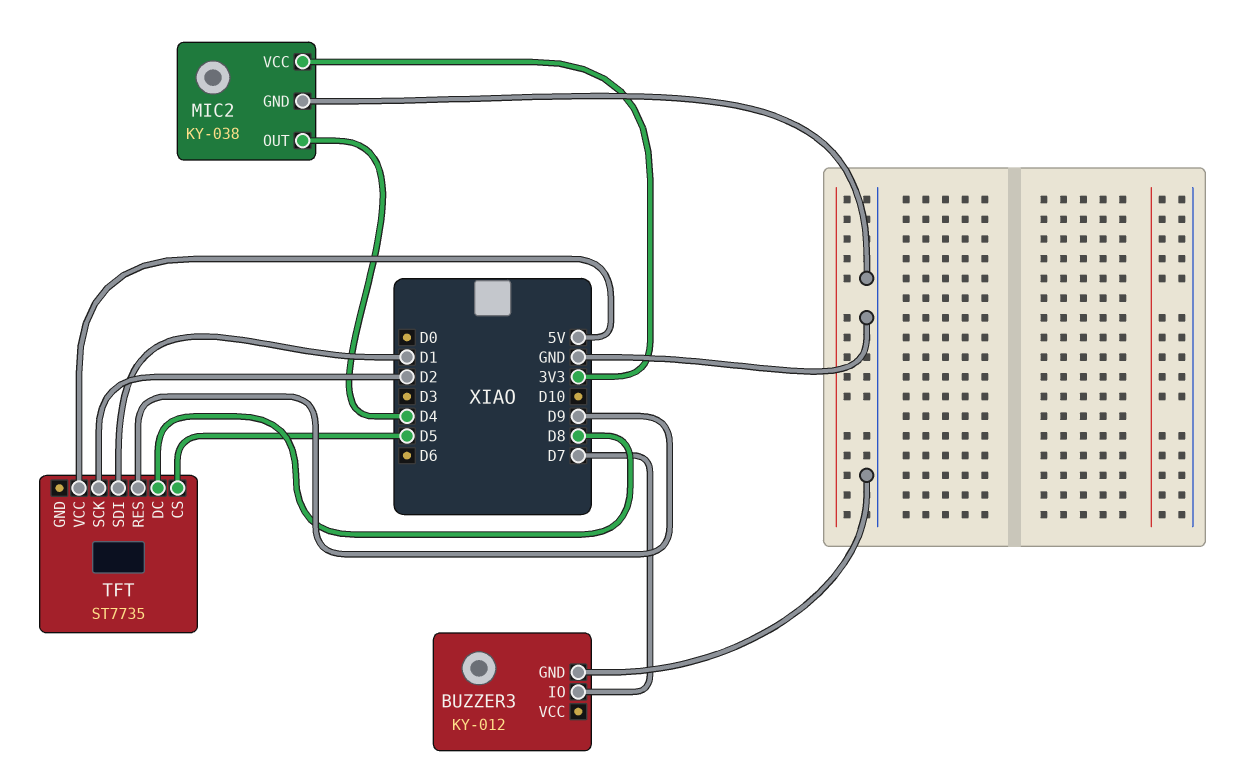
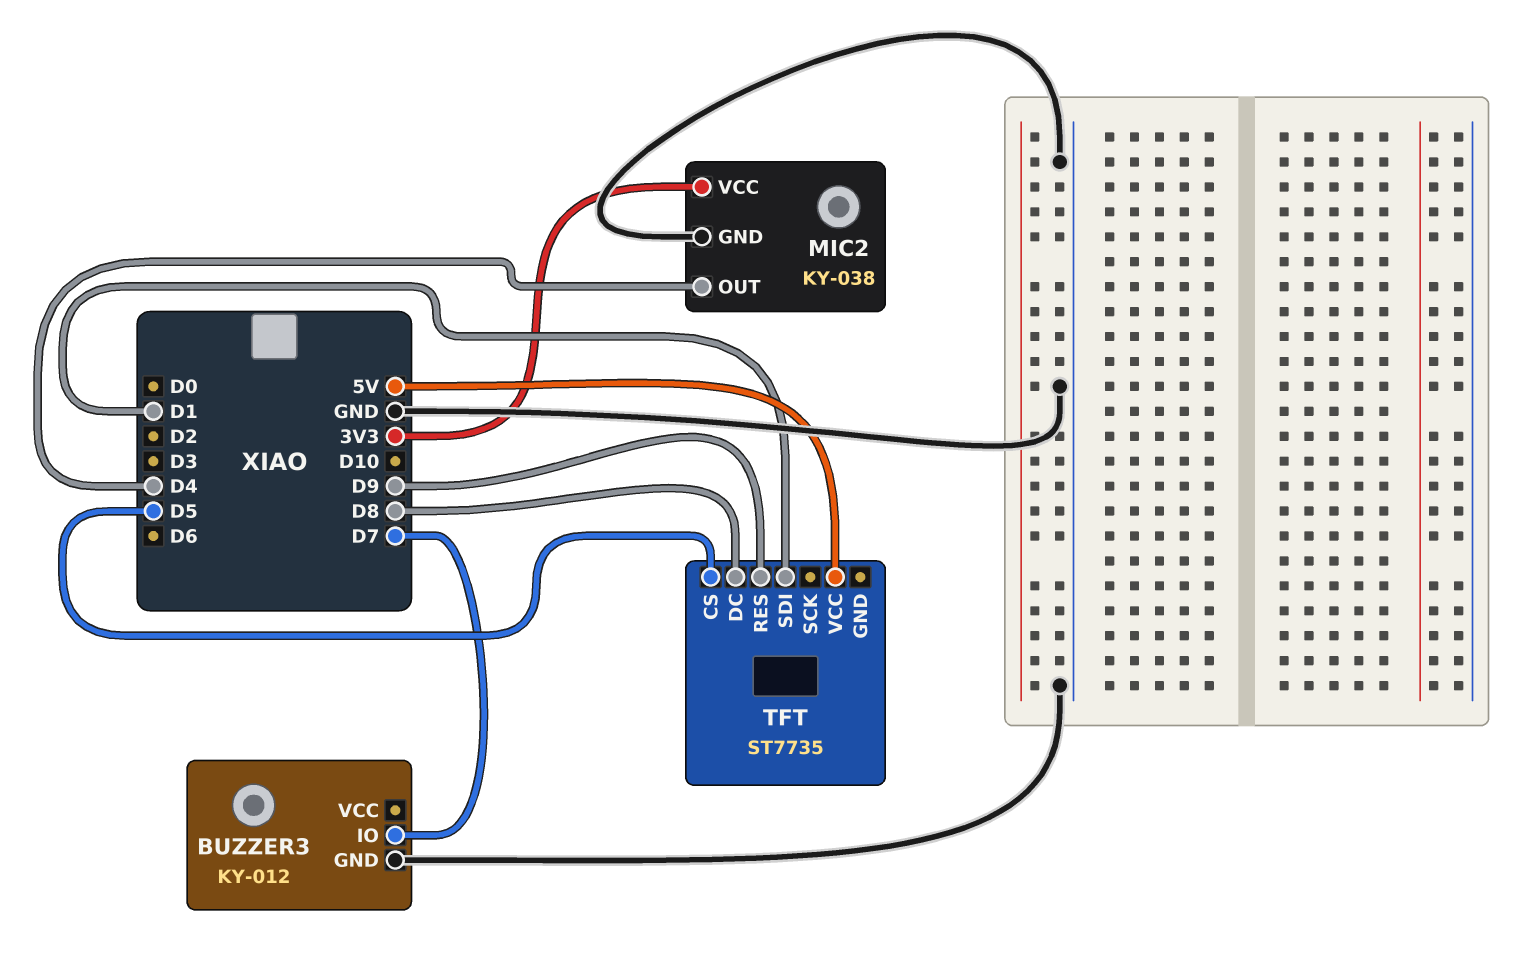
TFT pin SCK: D2 -> none

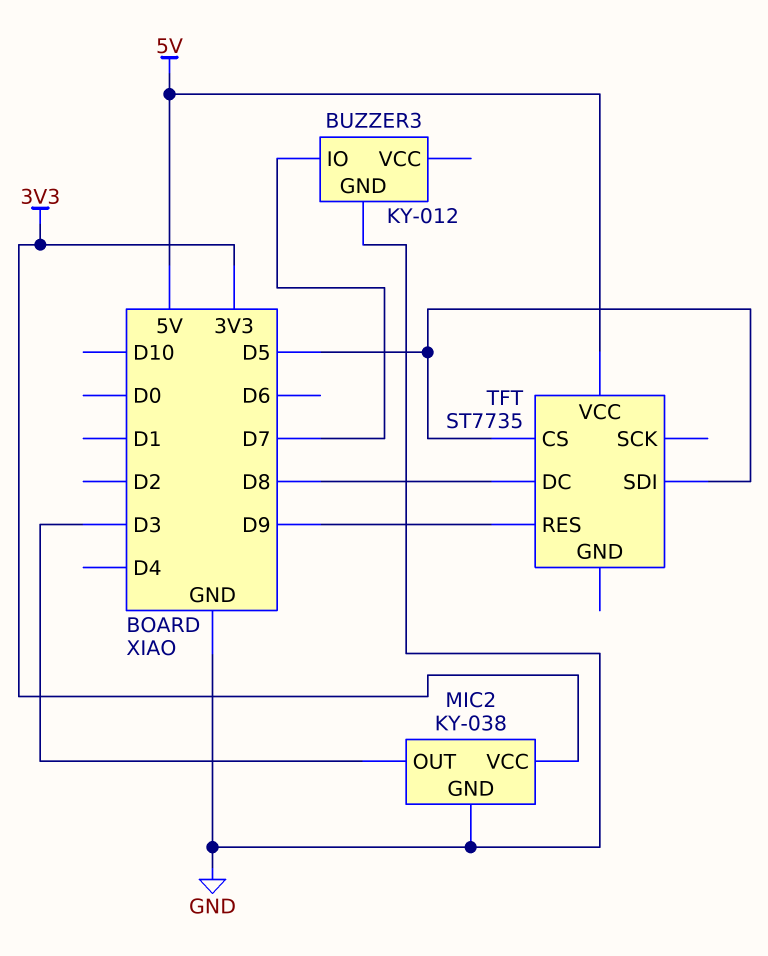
MIC2 pin OUT: D4 -> D3
TFT pin SDI: D1 -> D5

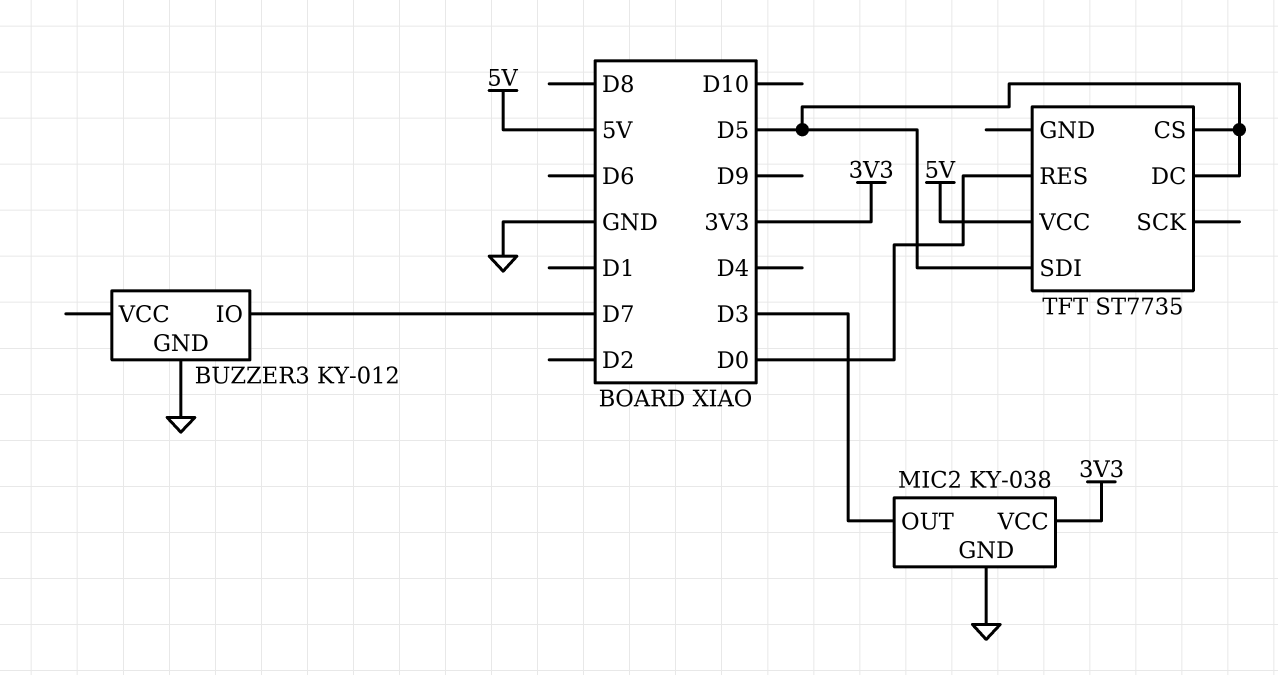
TFT pin DC: D8 -> D5
TFT pin RES: D9 -> D0

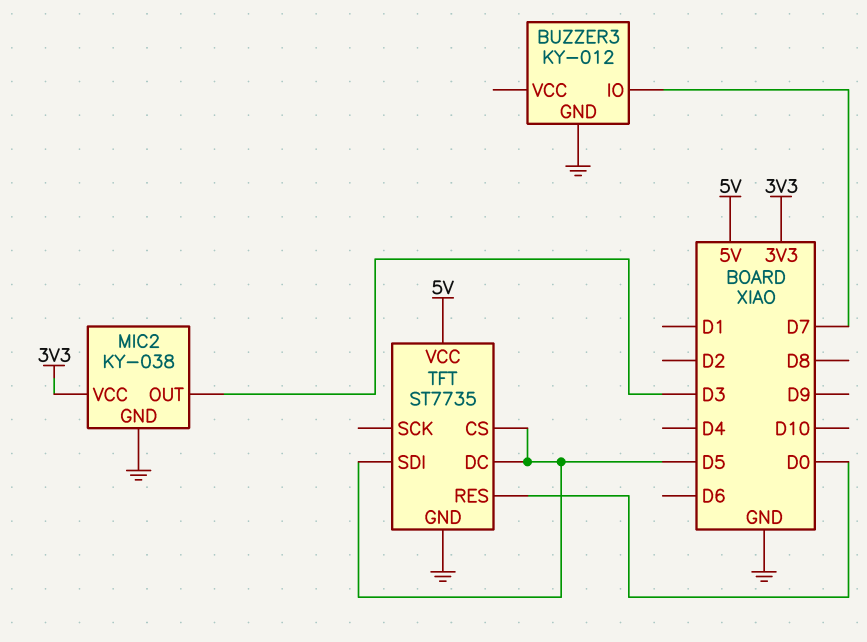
TFT pin GND: none -> GND

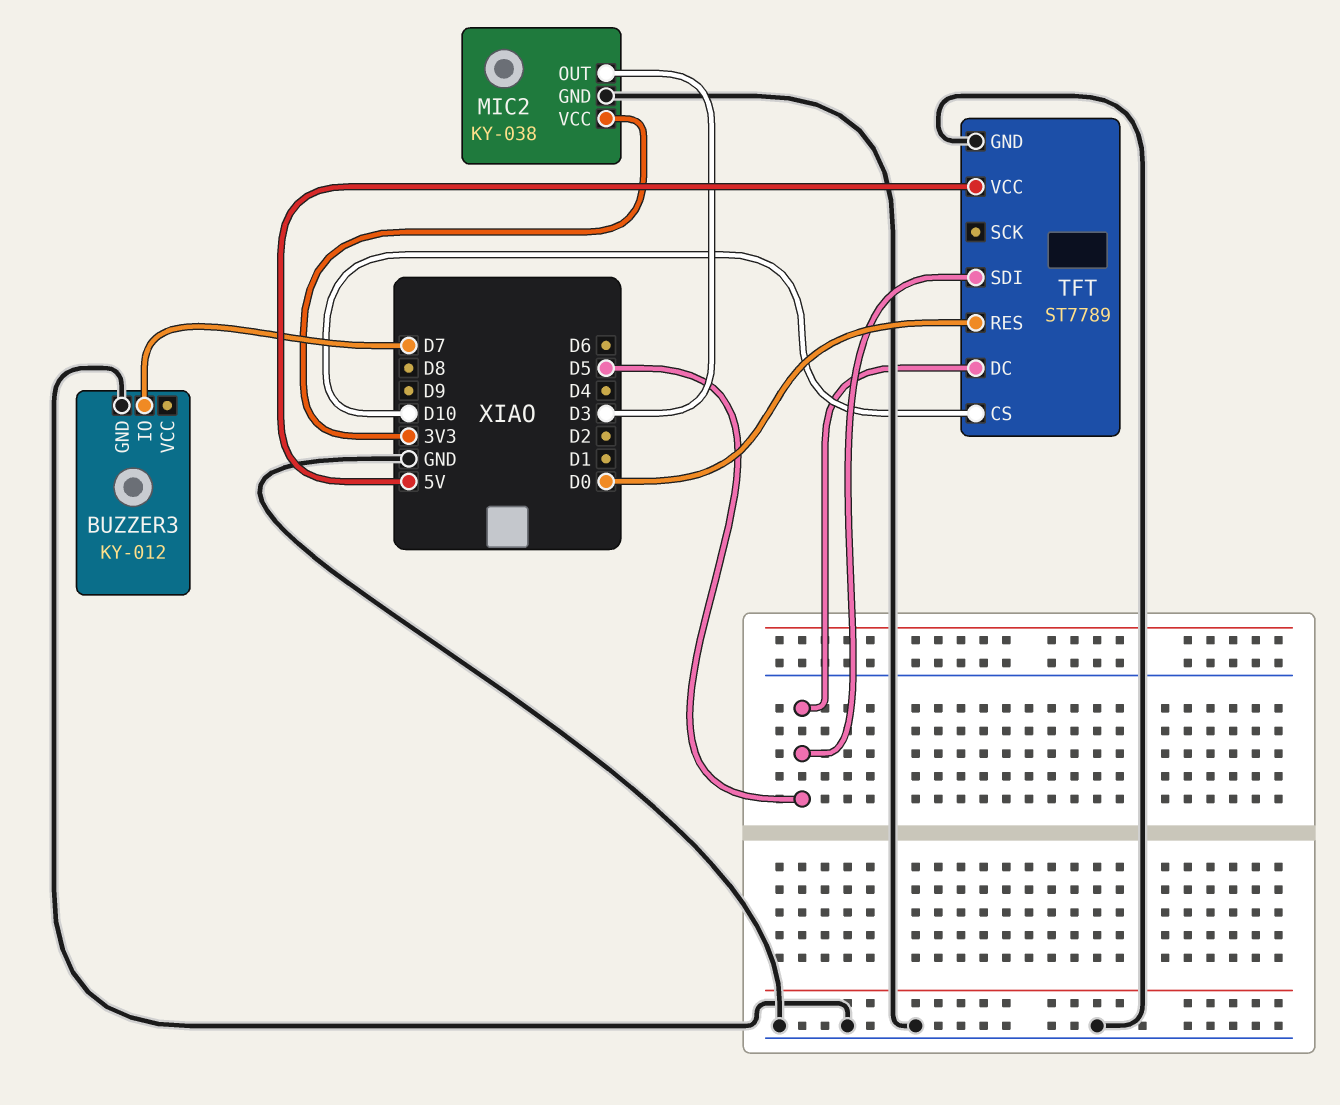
TFT: ST7735 -> ST7789
TFT pin CS: D5 -> D10

